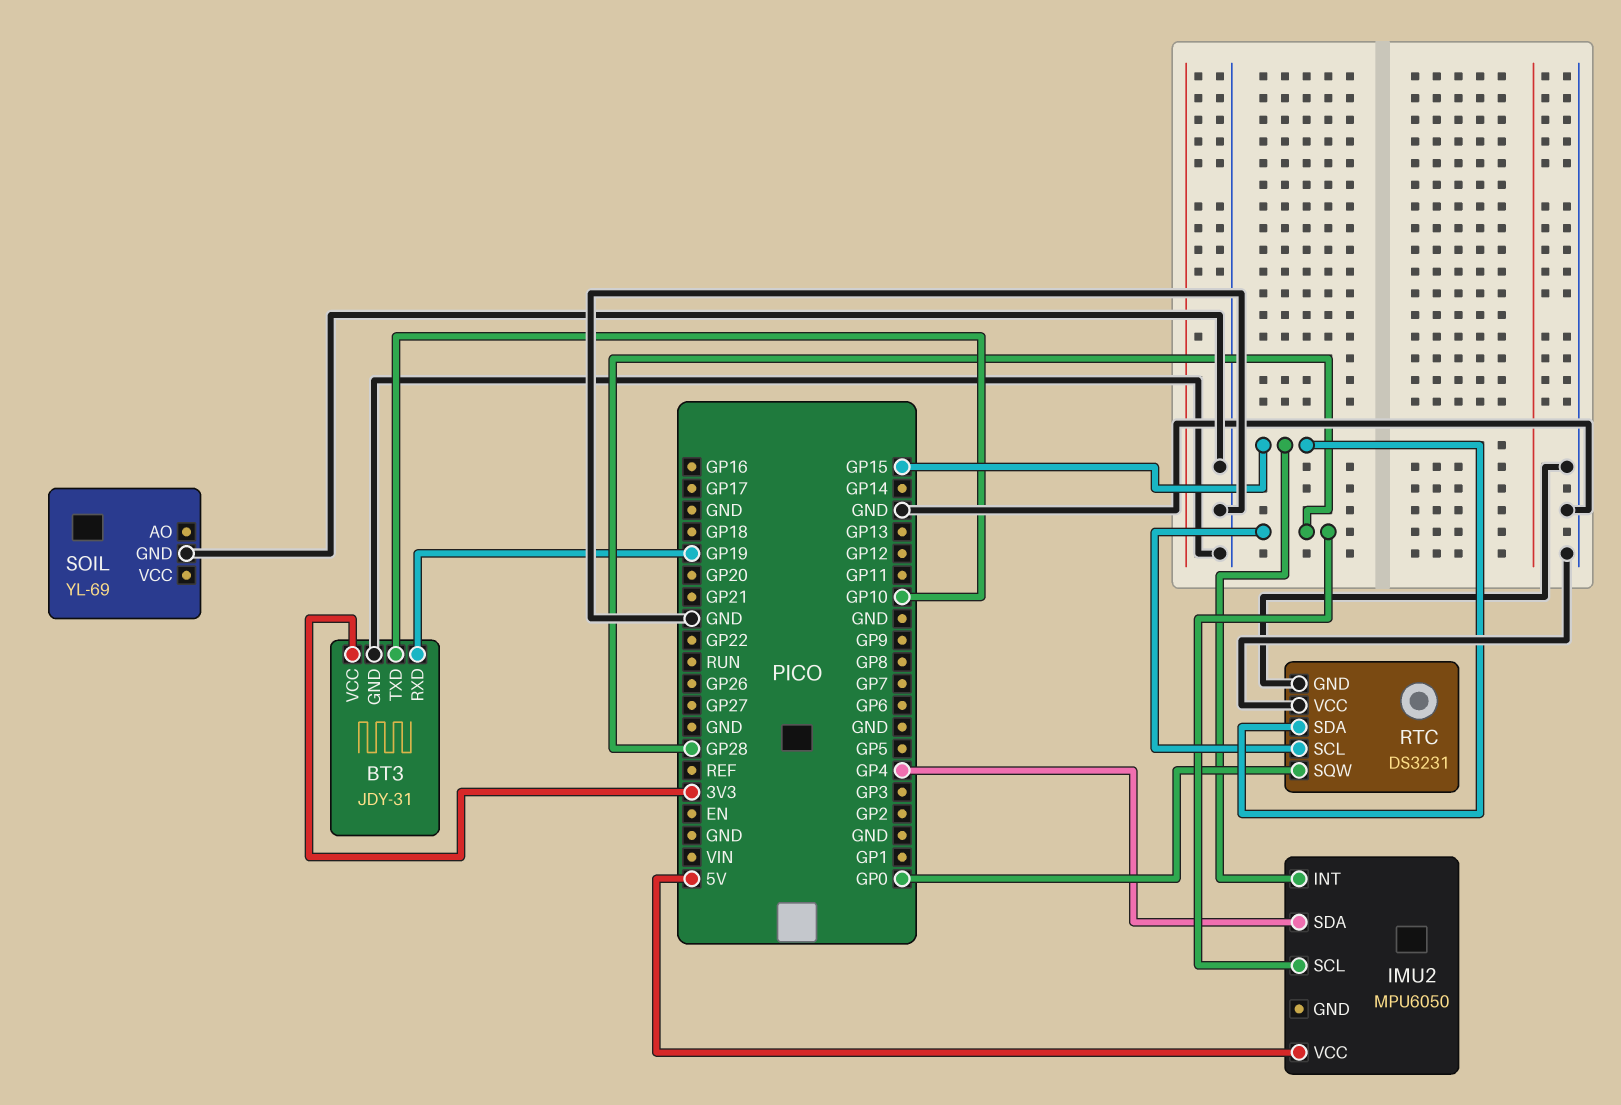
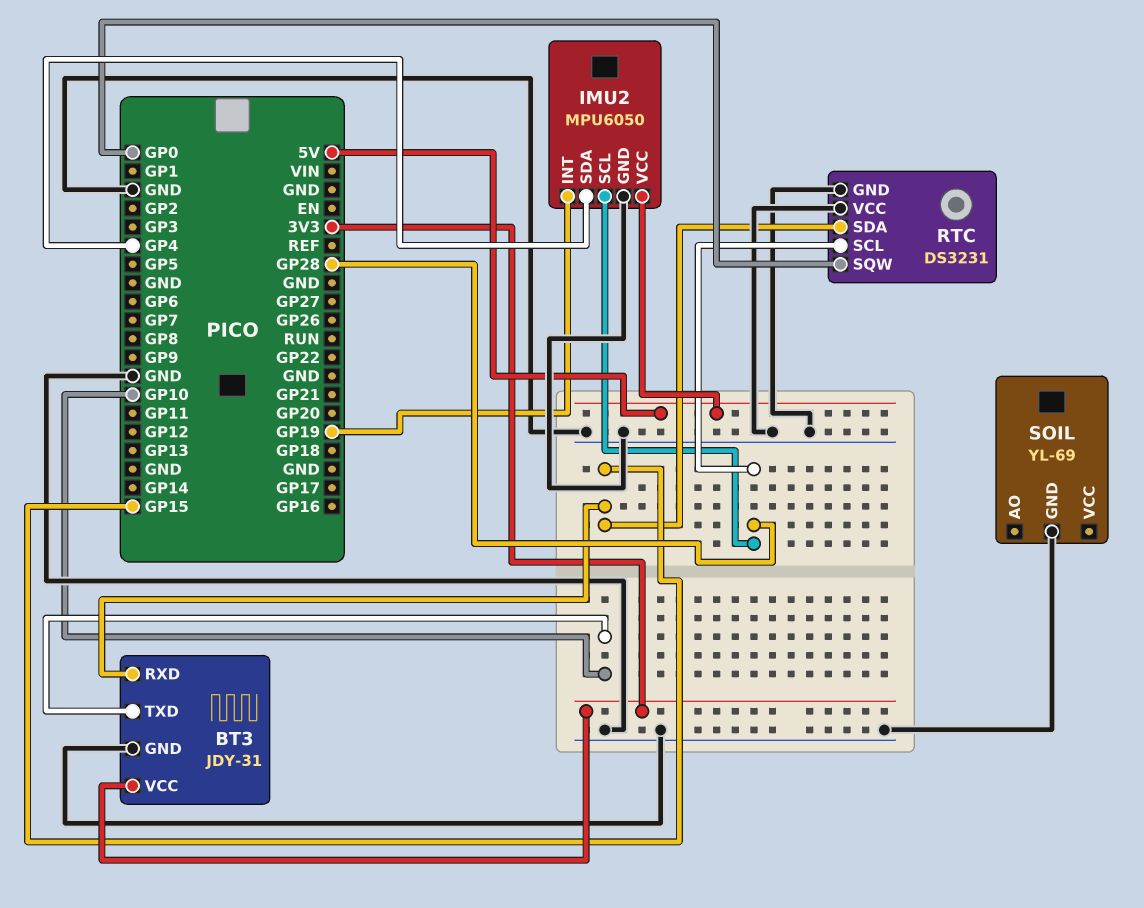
BT3 pin RXD: GP19 -> GP15
IMU2 pin GND: none -> GND
IMU2 pin INT: GP15 -> GP19

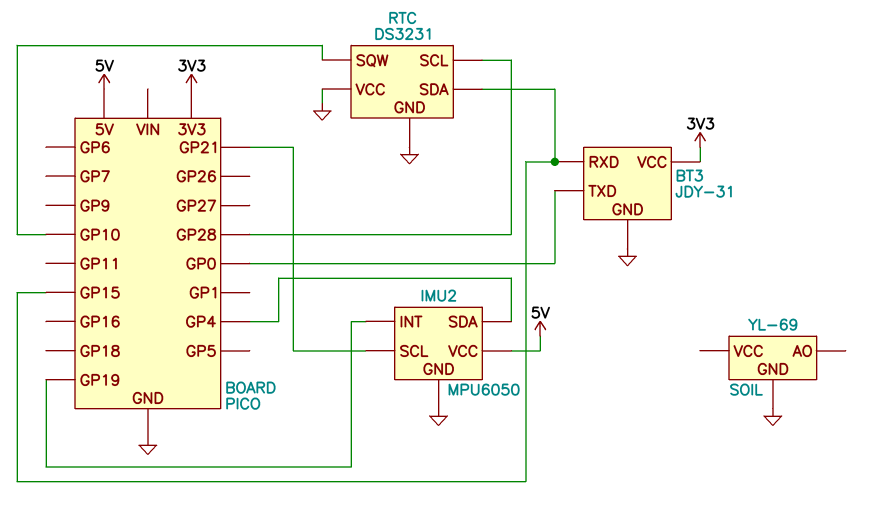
BT3 pin TXD: GP10 -> GP0
IMU2 pin SCL: GP28 -> GP21
RTC pin SQW: GP0 -> GP10

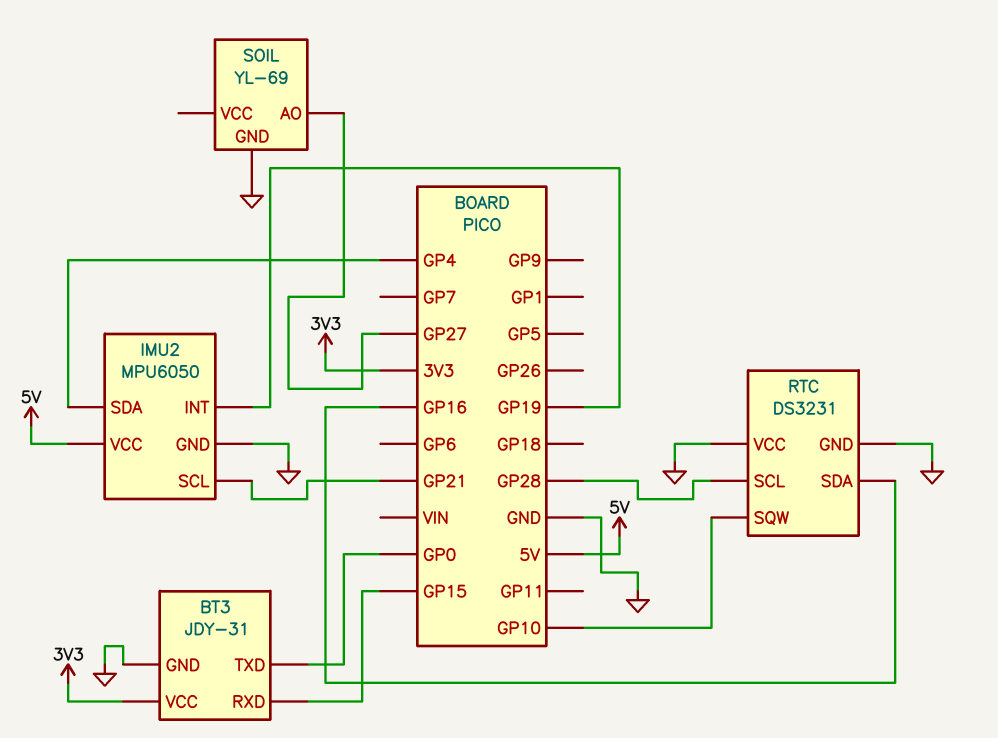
RTC pin SDA: GP15 -> GP16
SOIL pin AO: none -> GP27

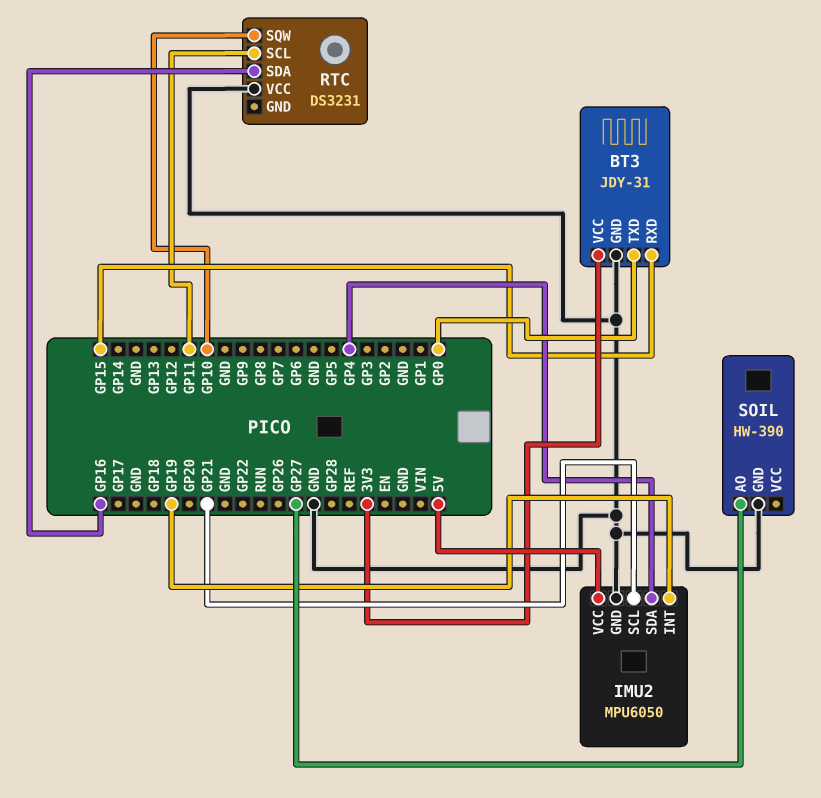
RTC pin GND: GND -> none
RTC pin SCL: GP28 -> GP11
SOIL: YL-69 -> HW-390

